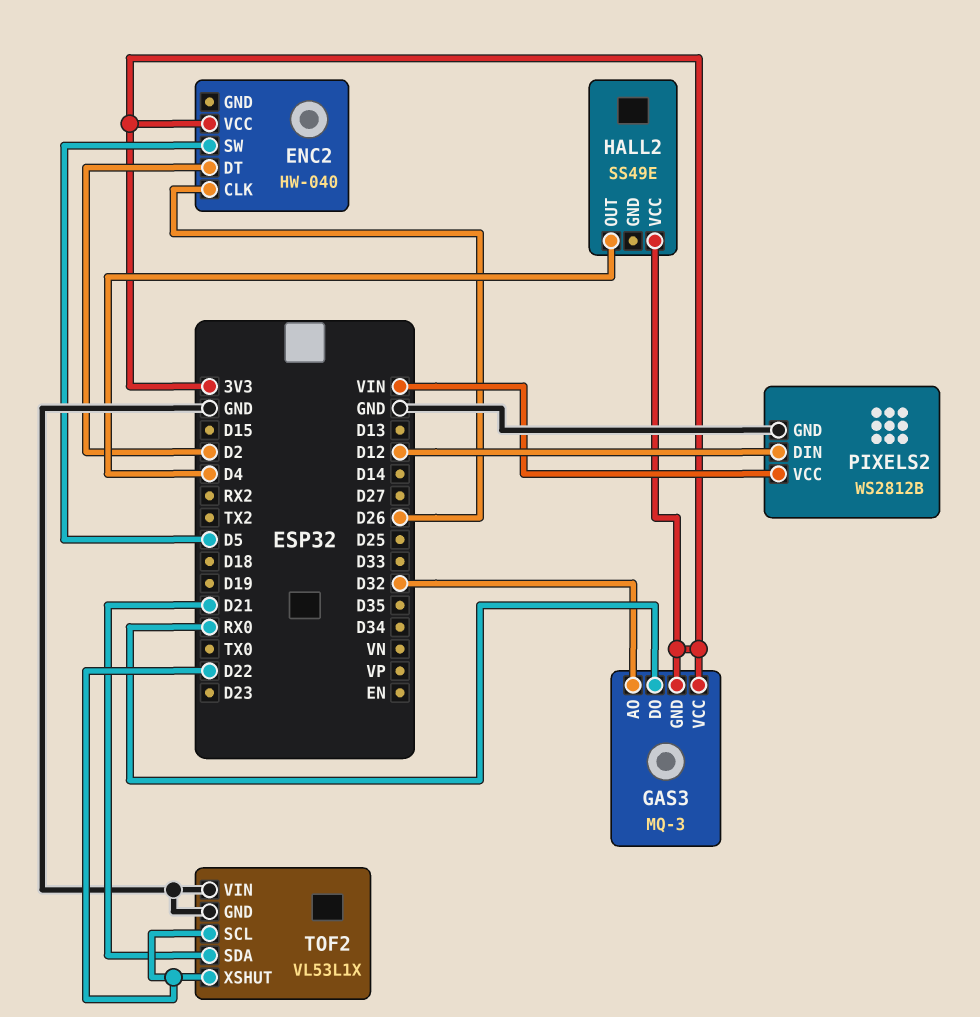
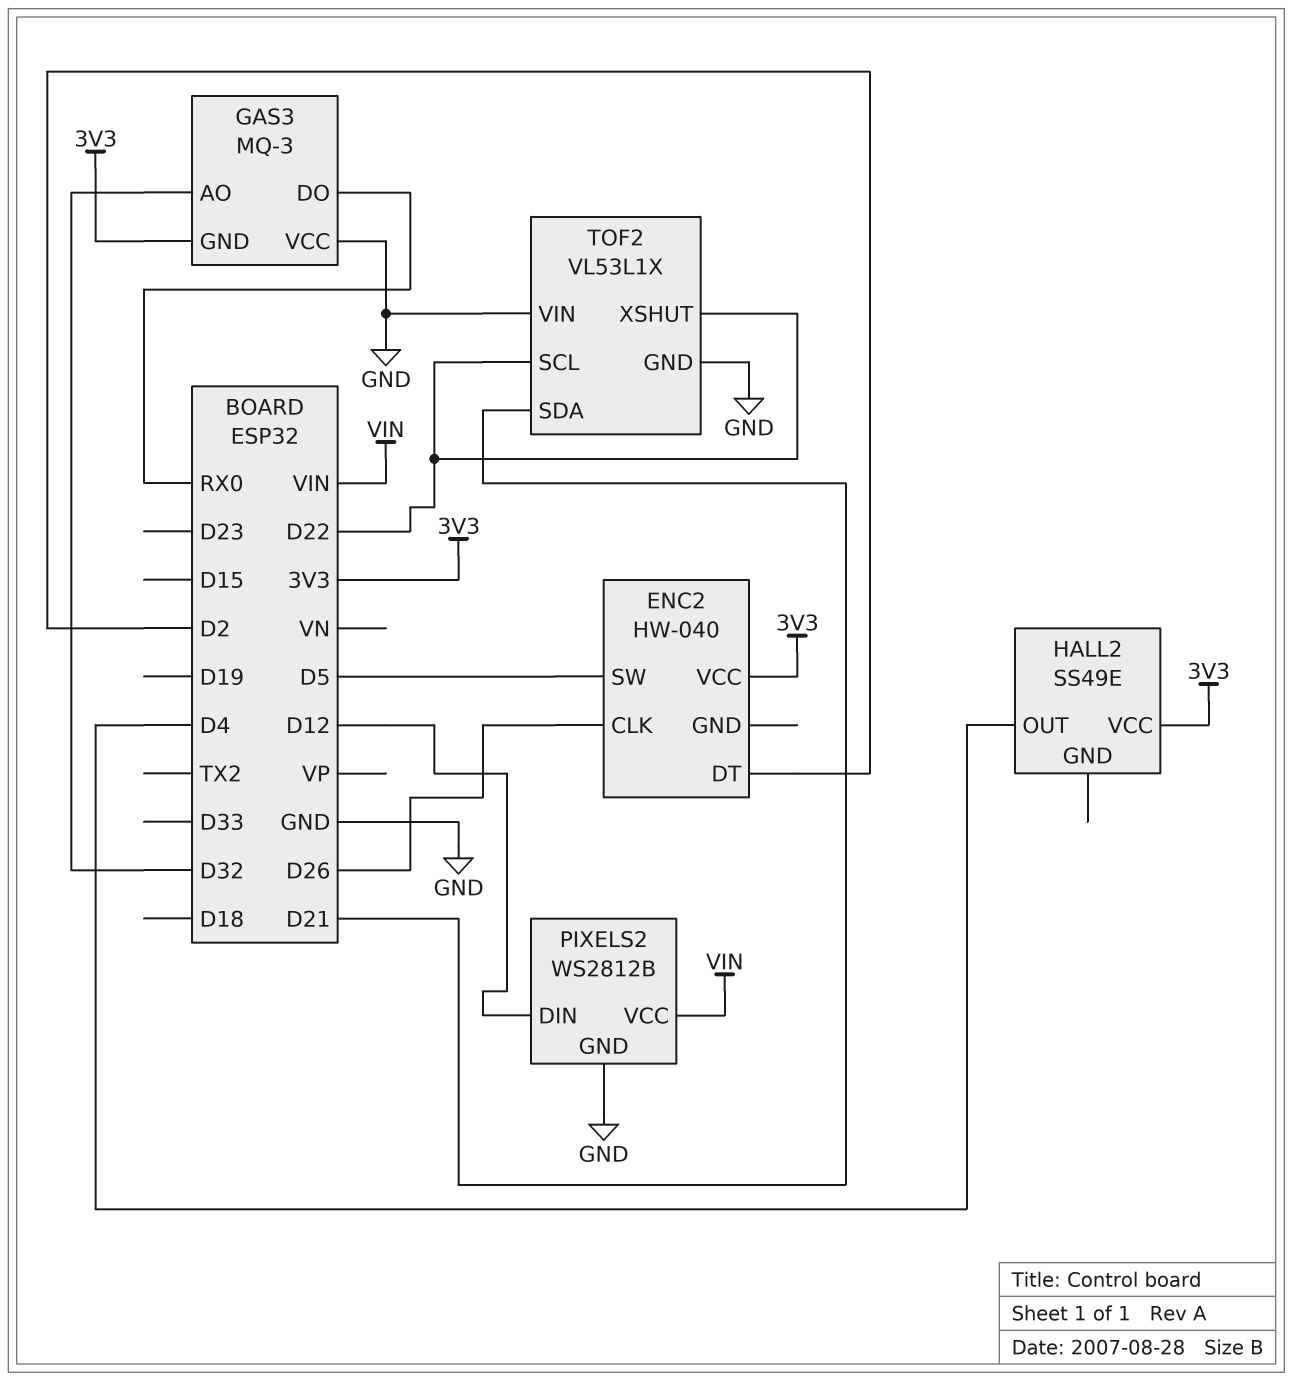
GAS3 pin VCC: 3V3 -> GND

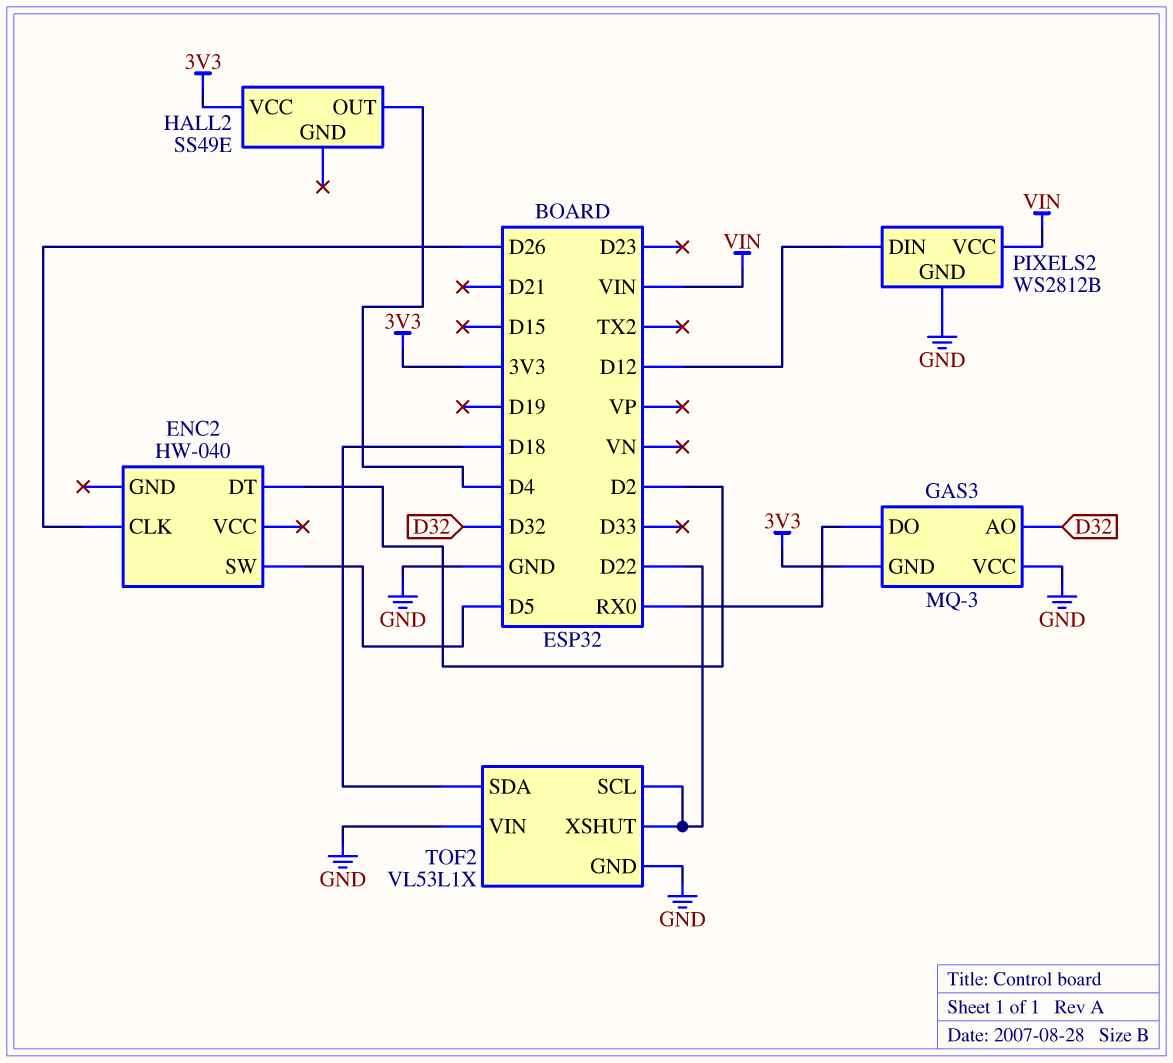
ENC2 pin VCC: 3V3 -> none
TOF2 pin SDA: D21 -> D18

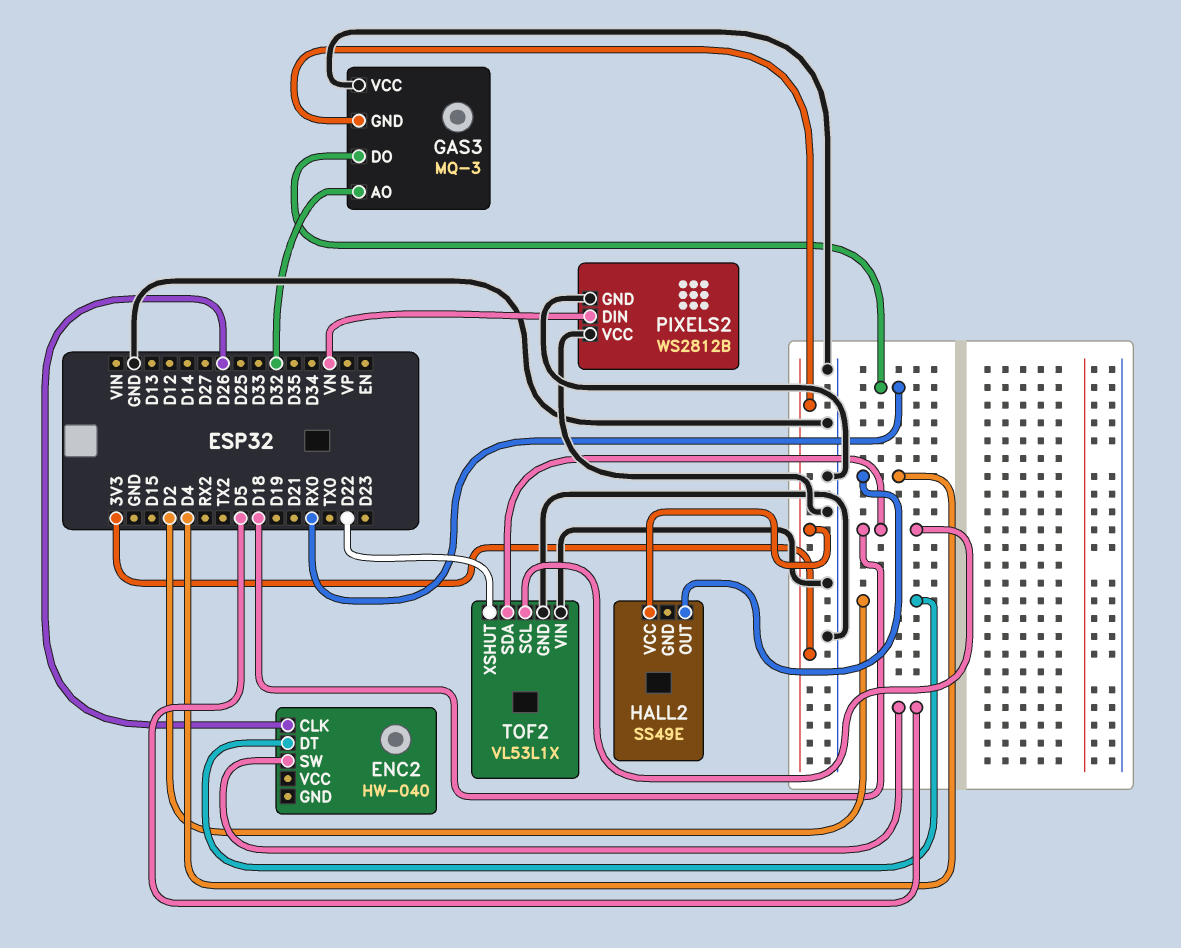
PIXELS2 pin DIN: D12 -> VN
PIXELS2 pin VCC: VIN -> GND
TOF2 pin SCL: D22 -> D18

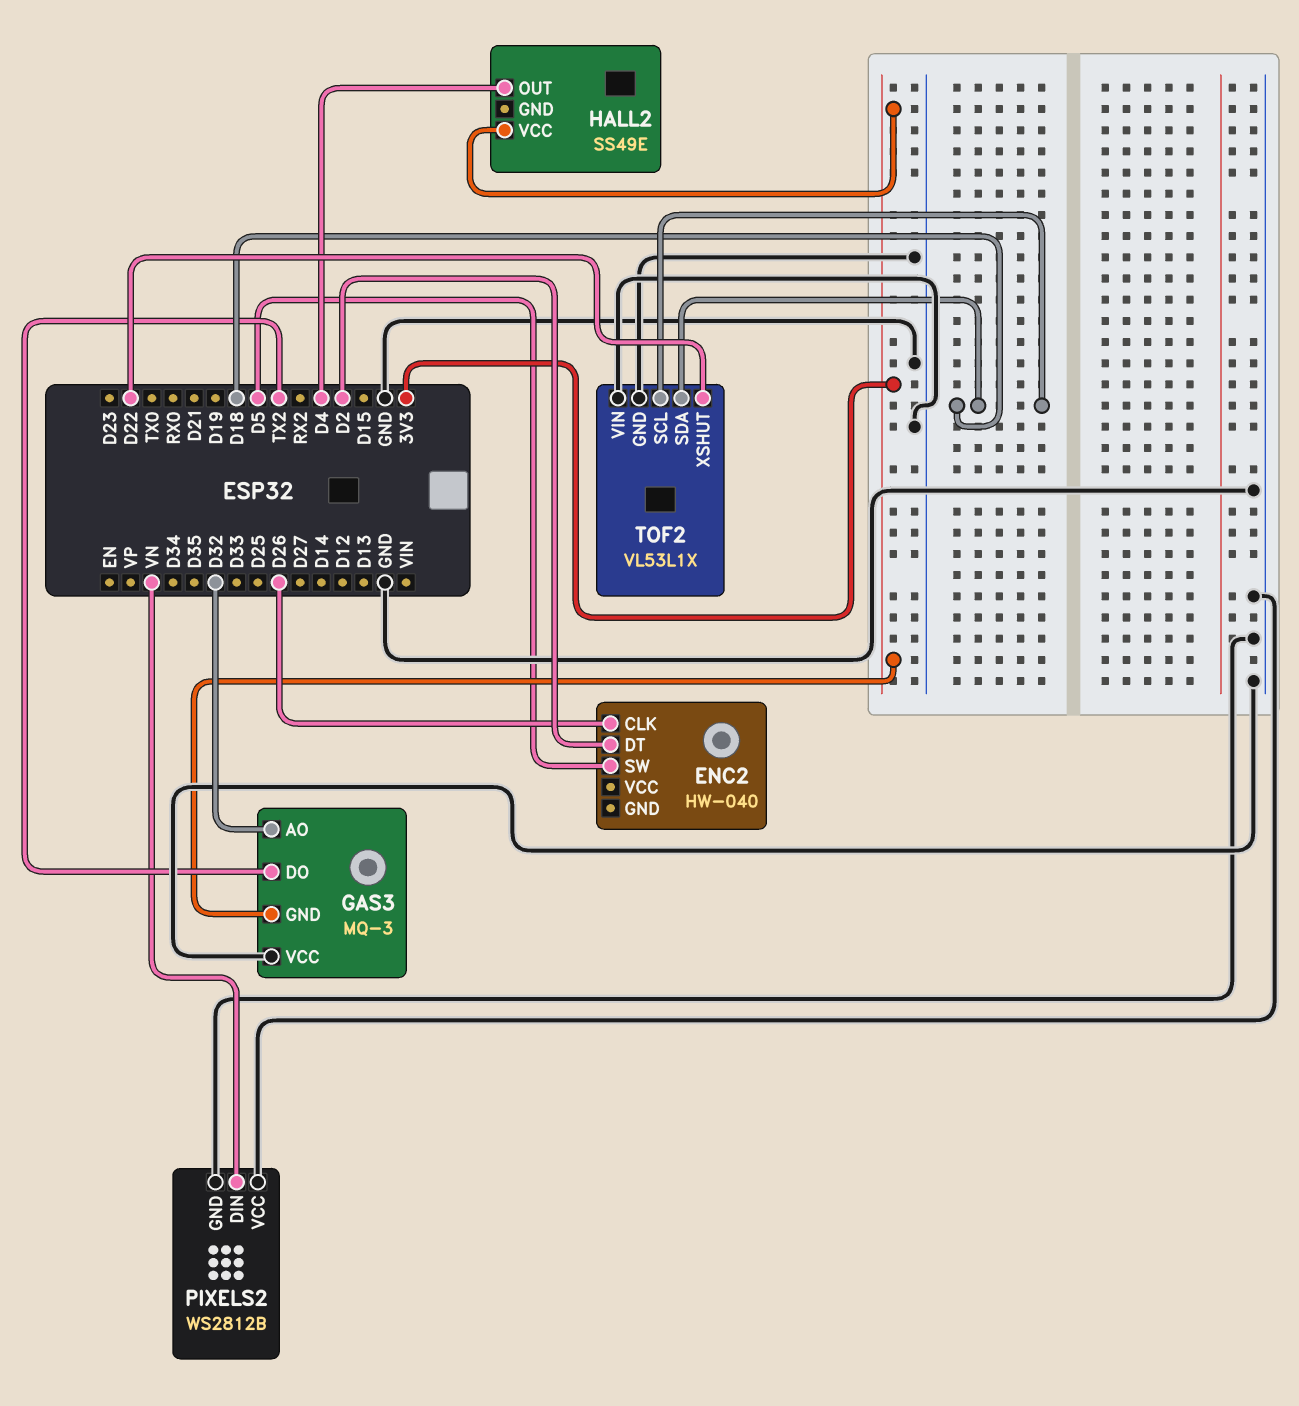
GAS3 pin DO: RX0 -> TX2

